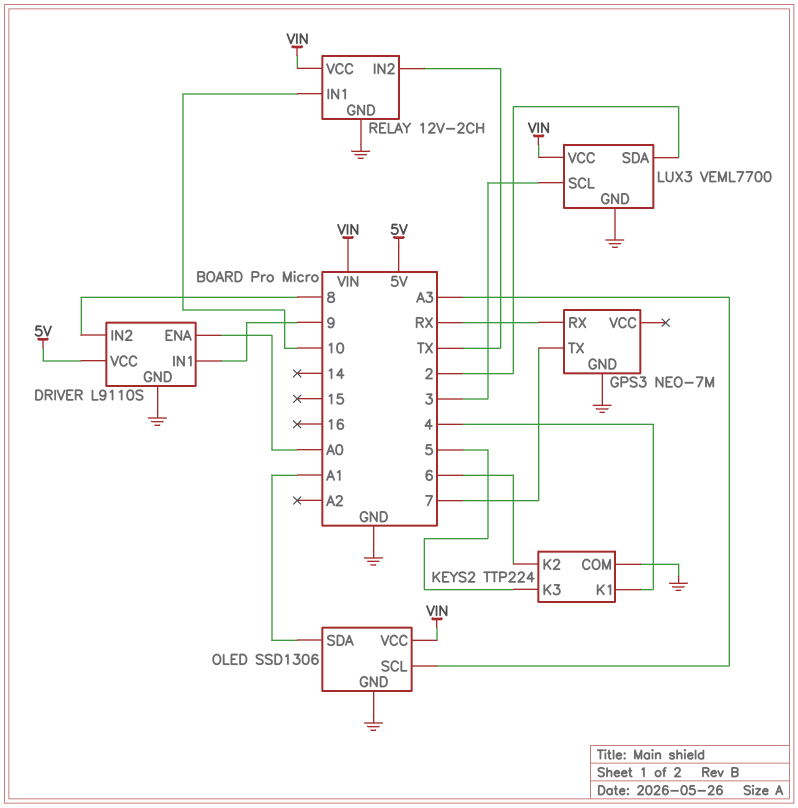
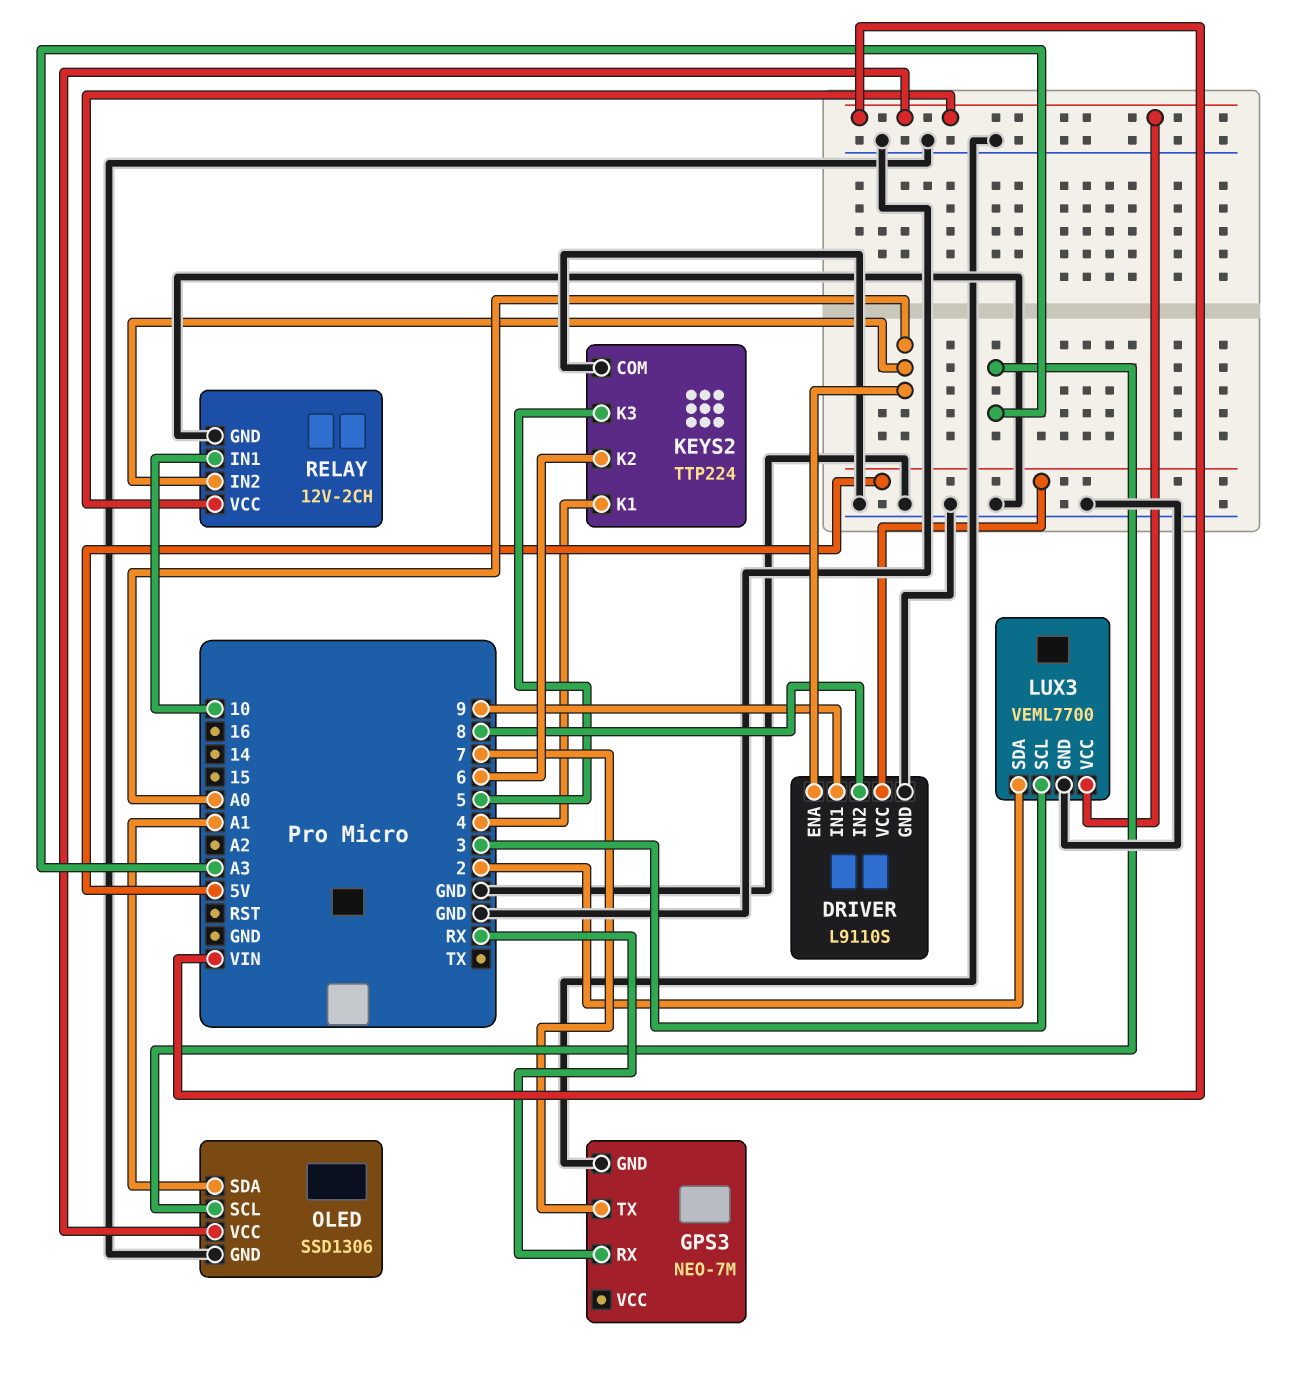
RELAY pin IN2: TX -> A0

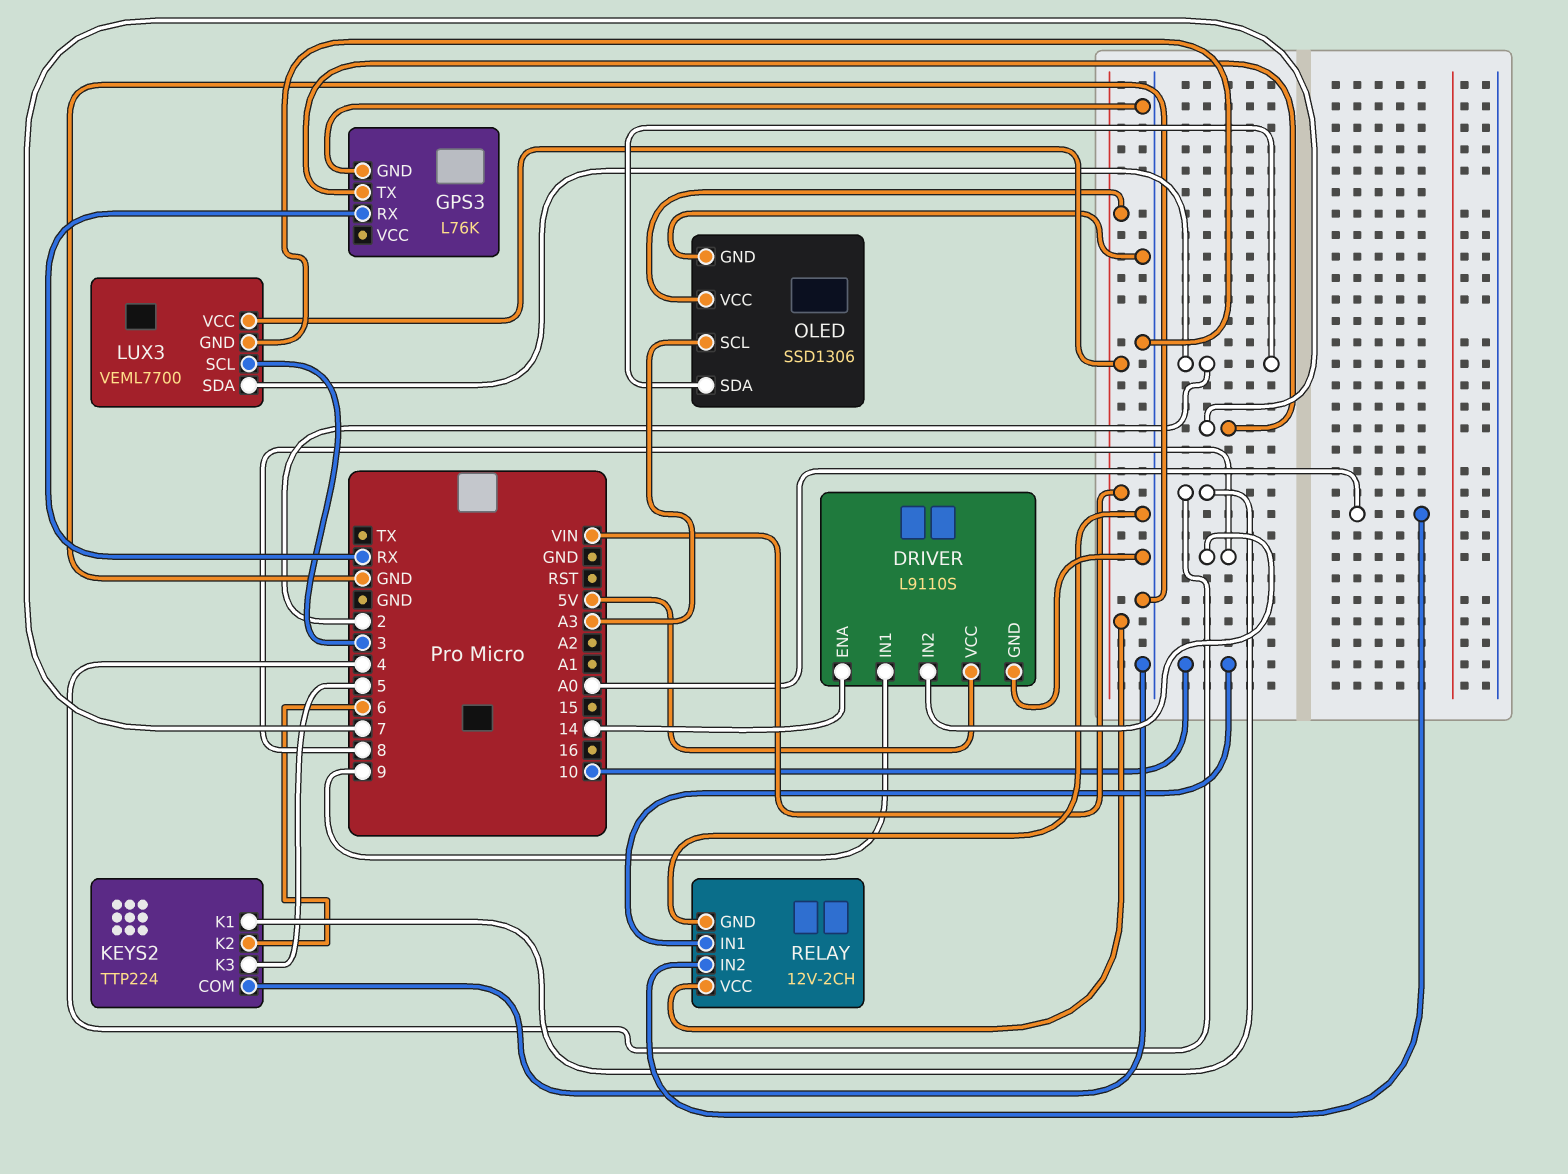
DRIVER pin ENA: A0 -> 14
GPS3: NEO-7M -> L76K
OLED pin SDA: A1 -> 2

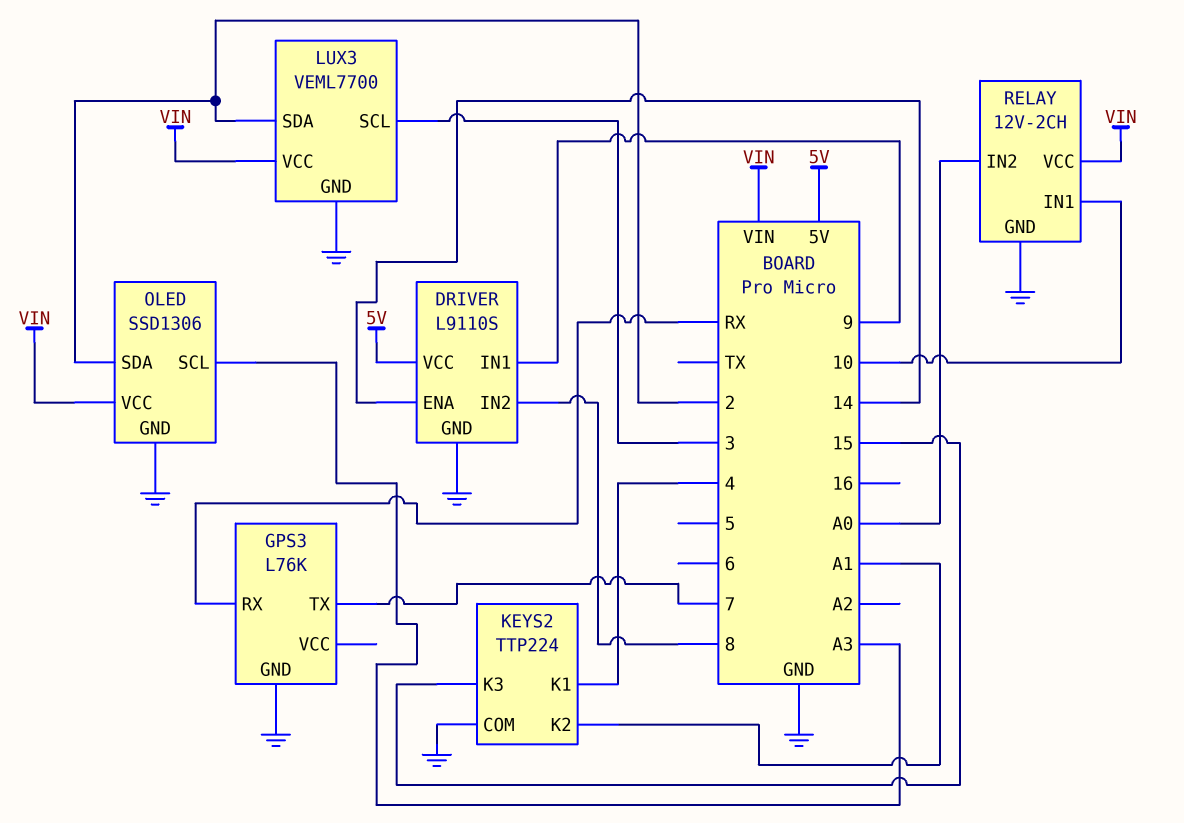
KEYS2 pin K2: 6 -> A1
KEYS2 pin K3: 5 -> 15

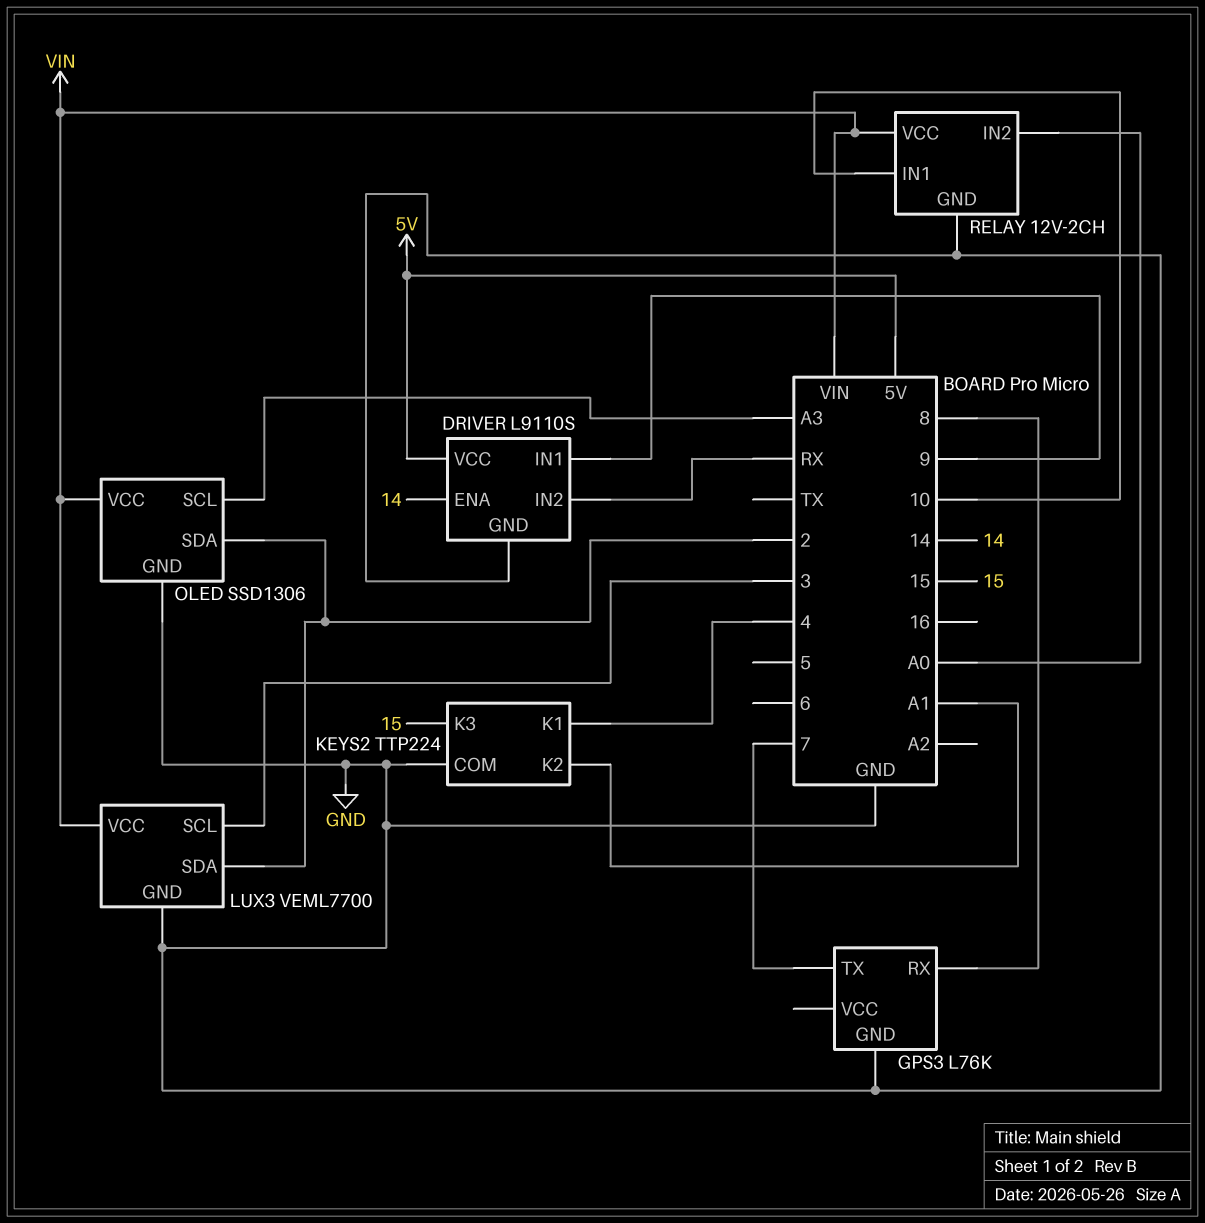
DRIVER pin IN2: 8 -> RX
GPS3 pin RX: RX -> 8

